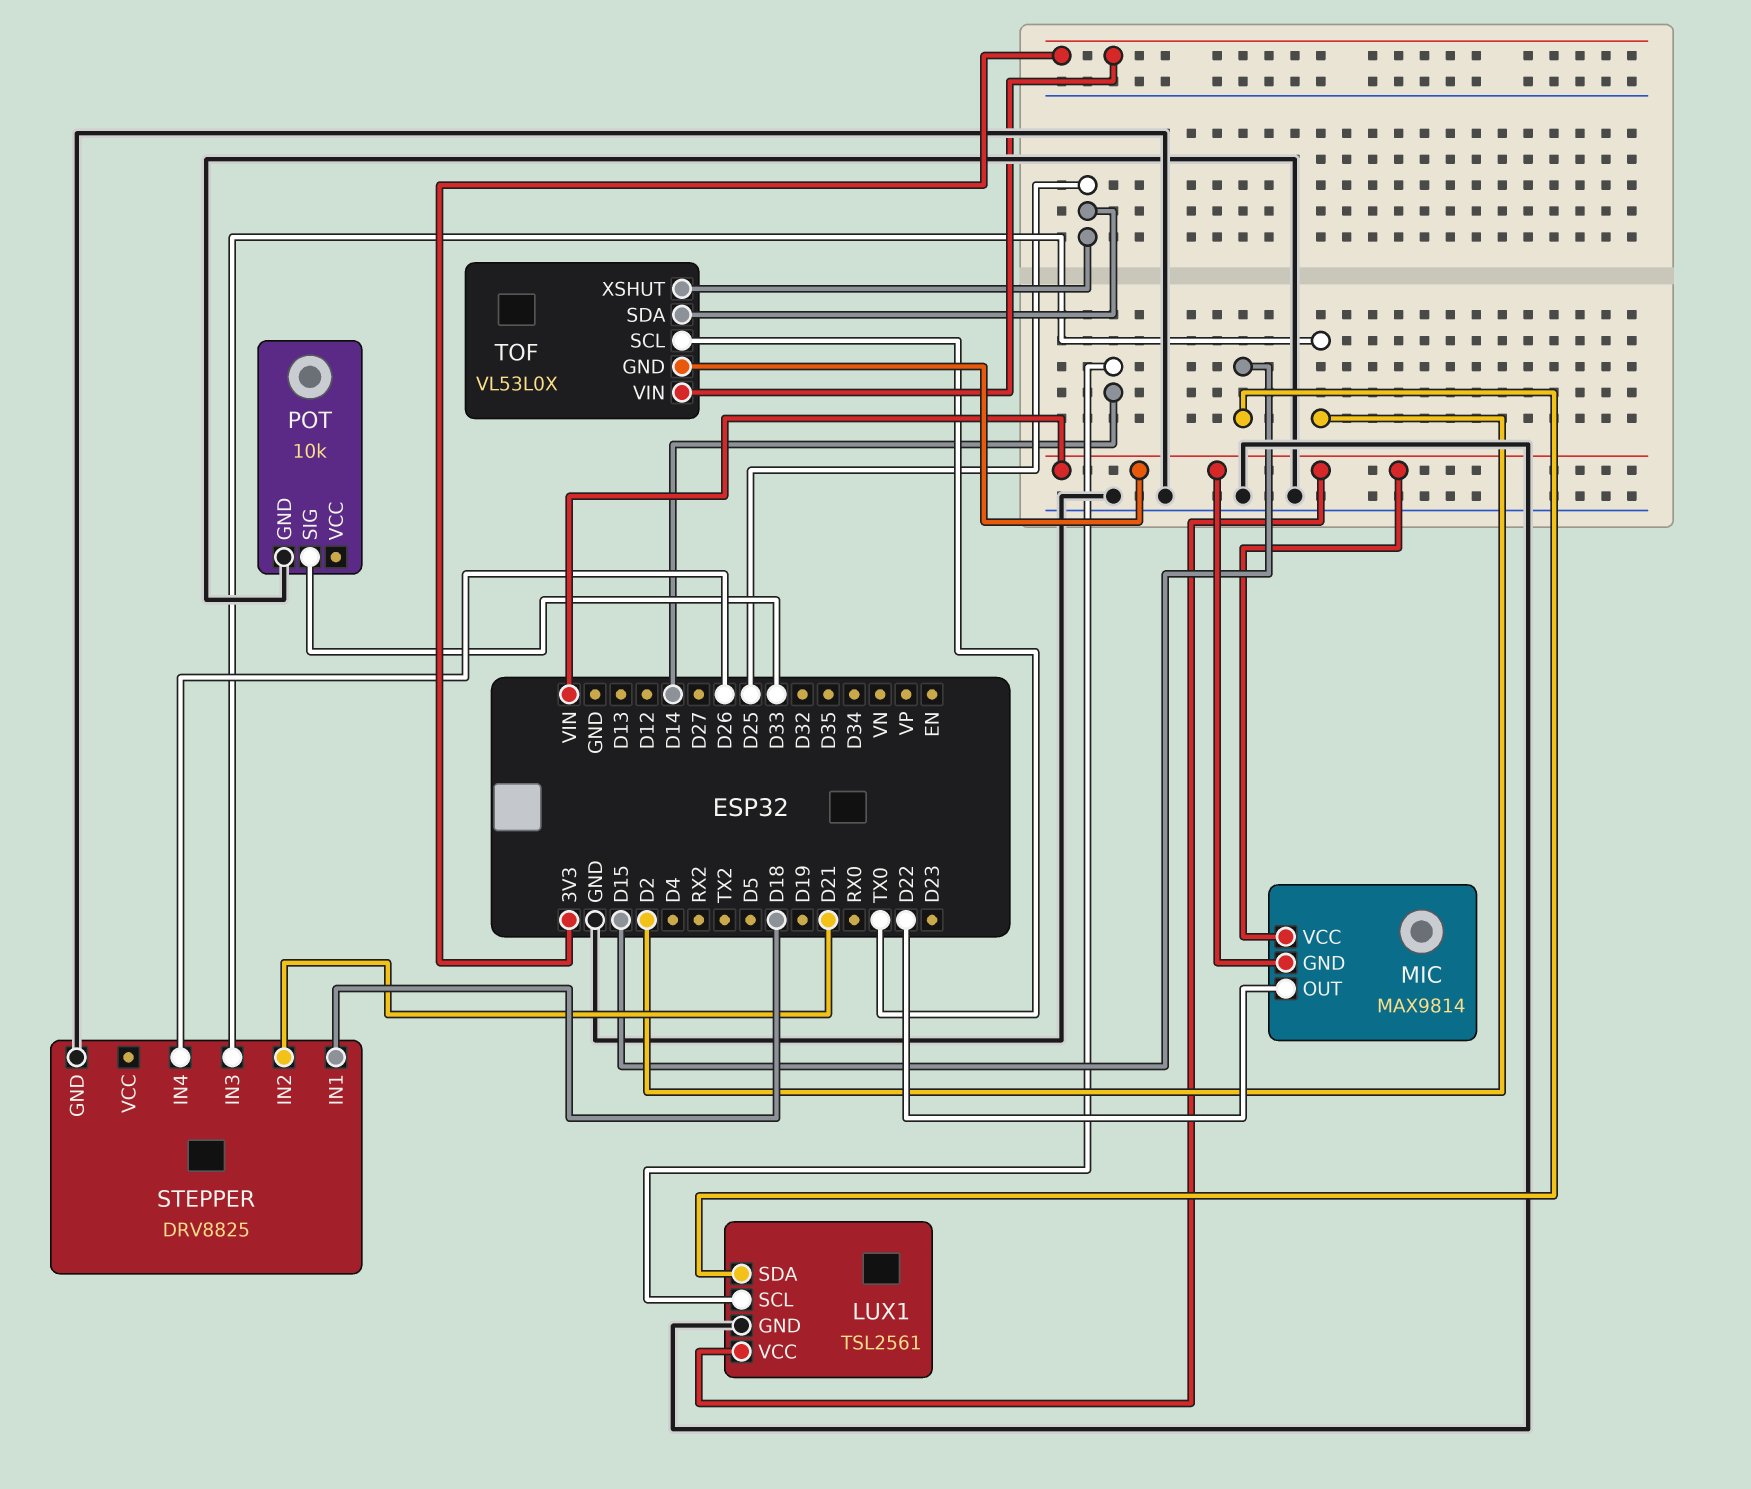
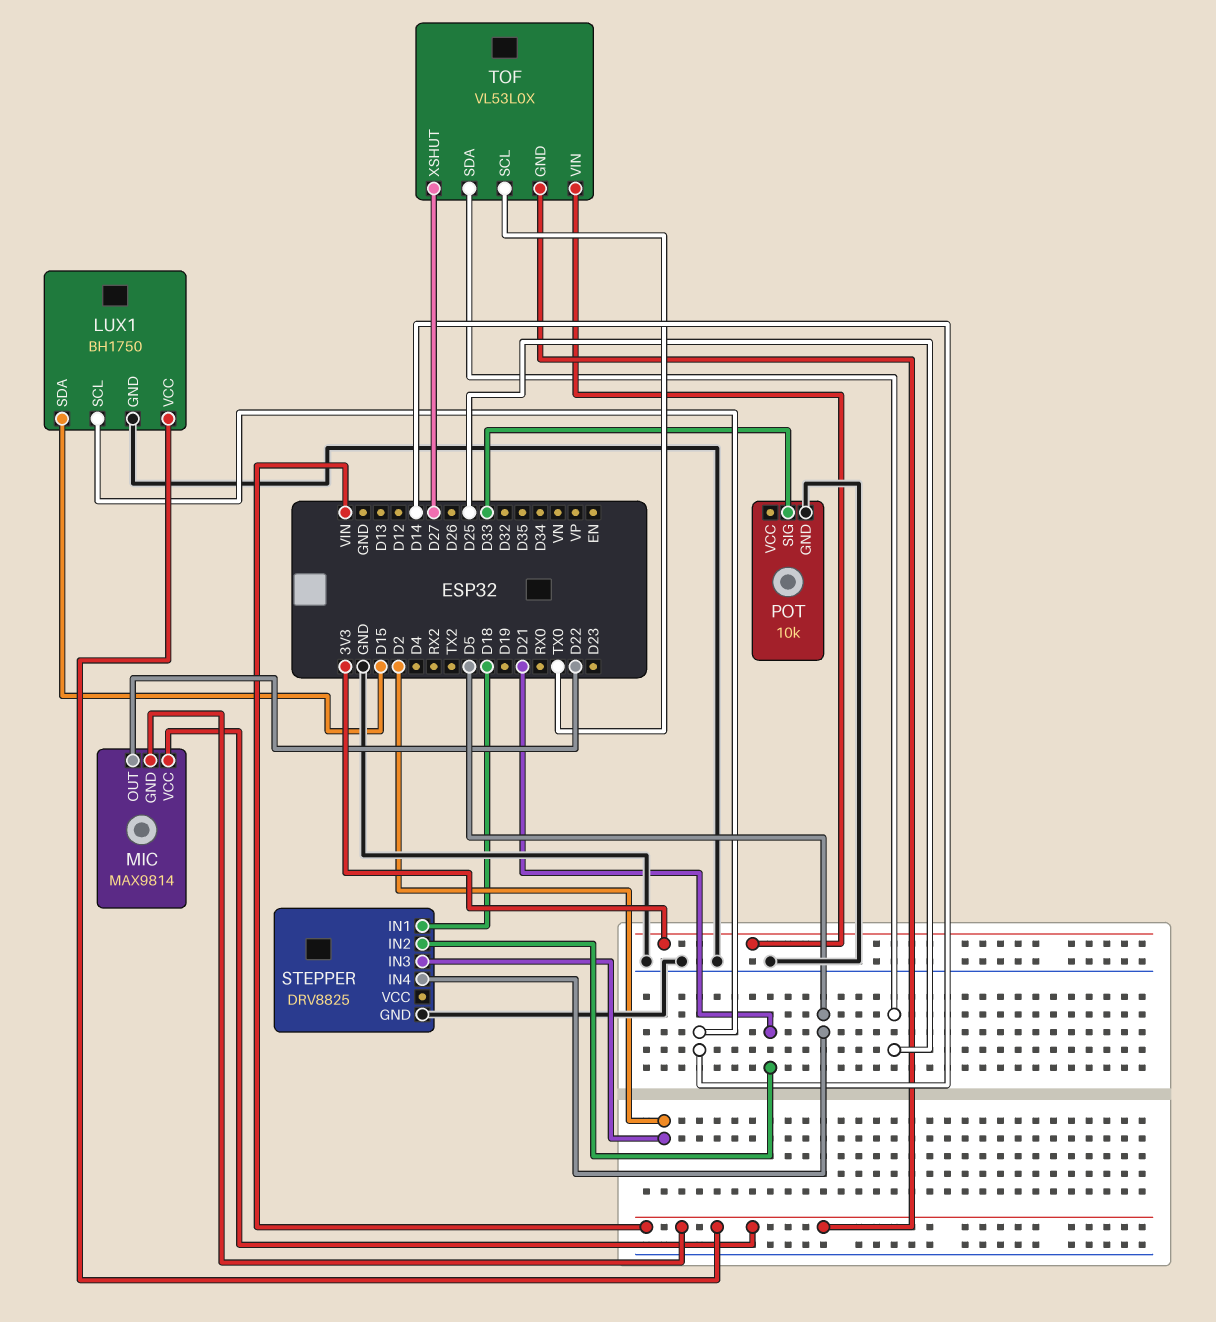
LUX1: TSL2561 -> BH1750
STEPPER pin IN4: D26 -> D5
TOF pin XSHUT: D25 -> D27

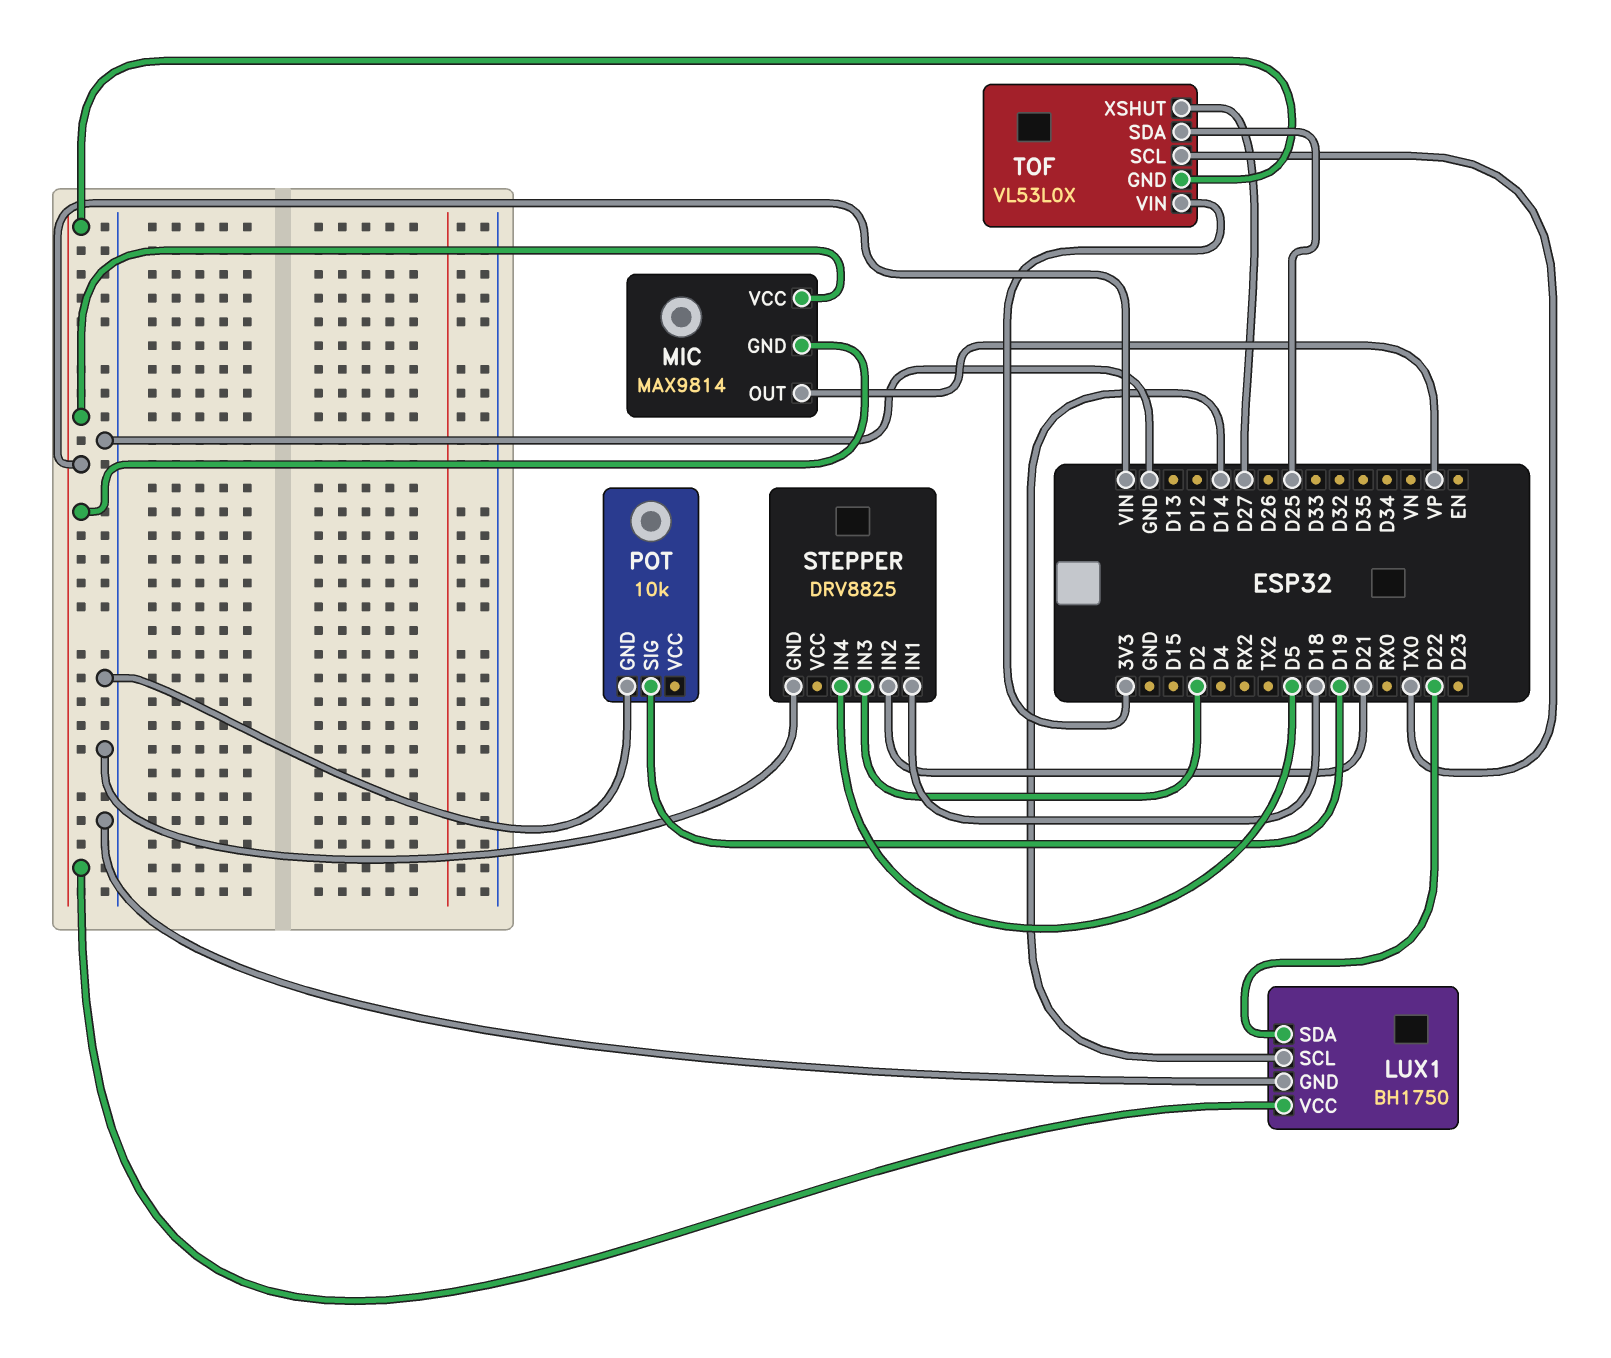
LUX1 pin SDA: D15 -> D22
MIC pin OUT: D22 -> VP
POT pin SIG: D33 -> D19

